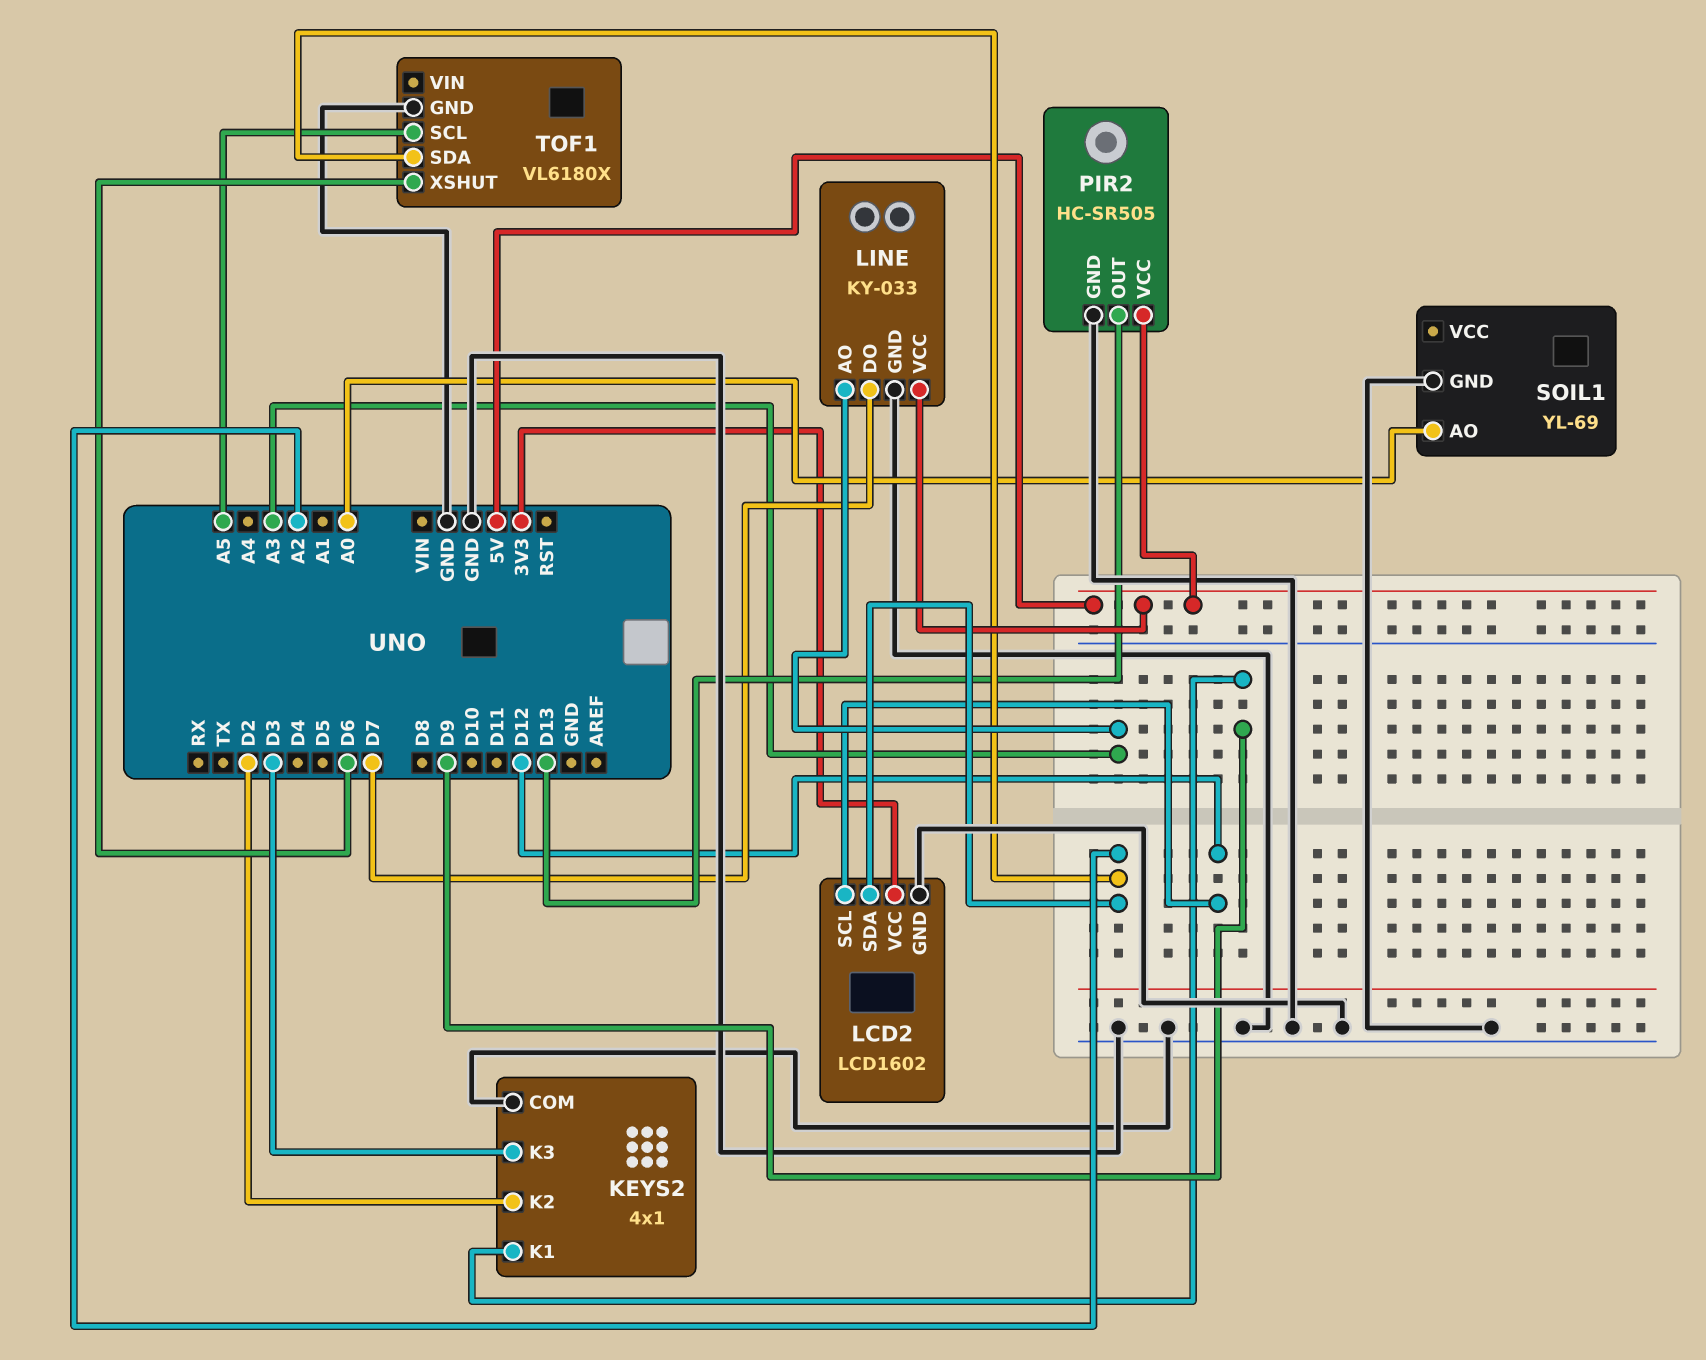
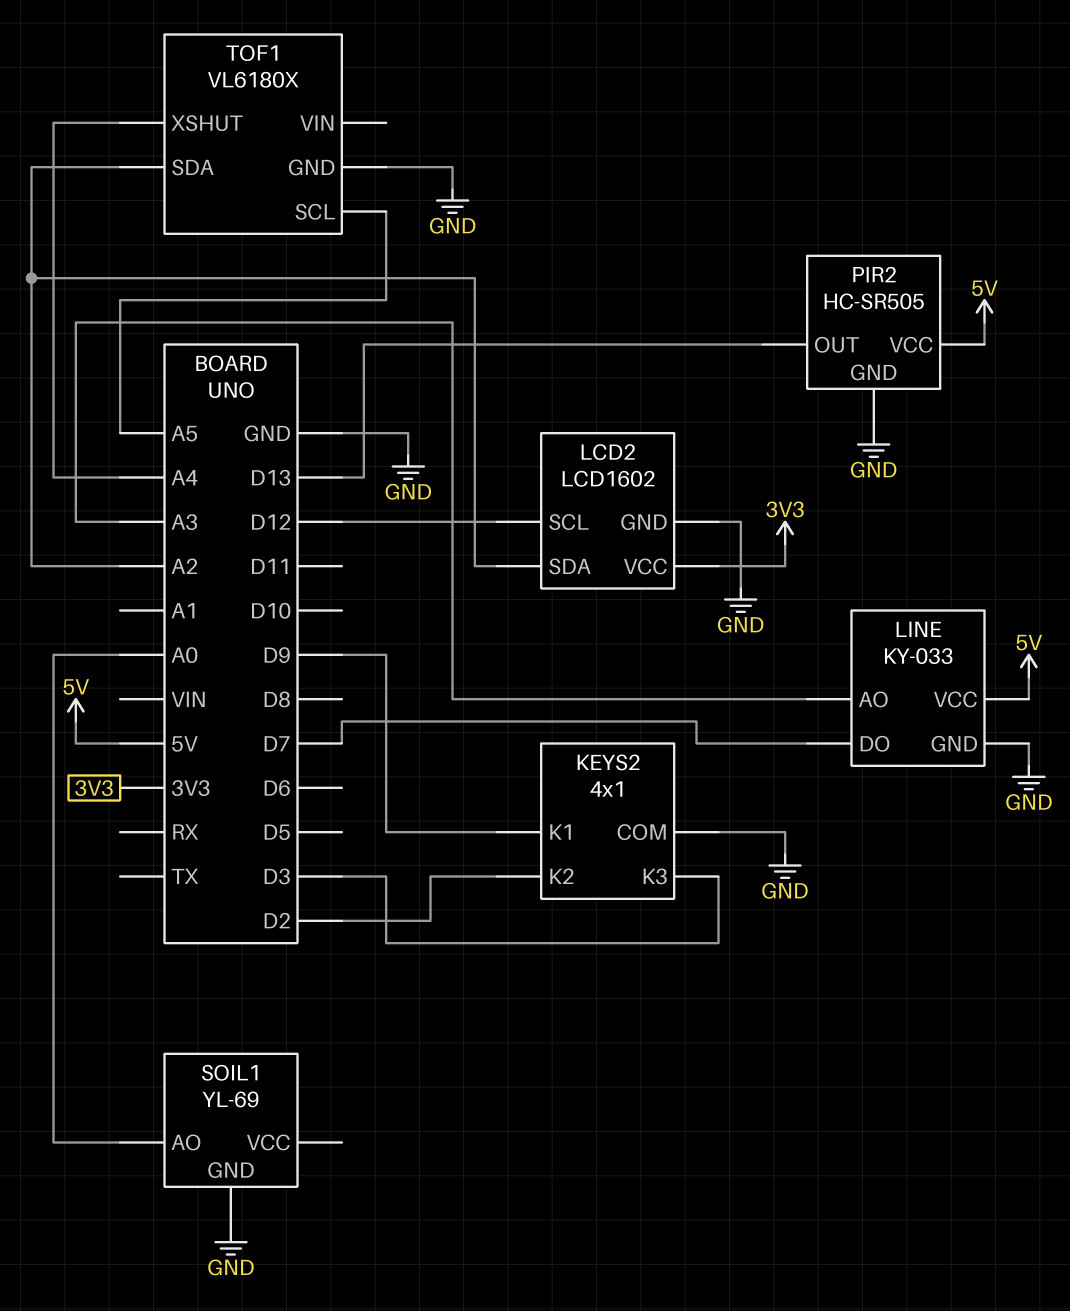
TOF1 pin XSHUT: D6 -> A4

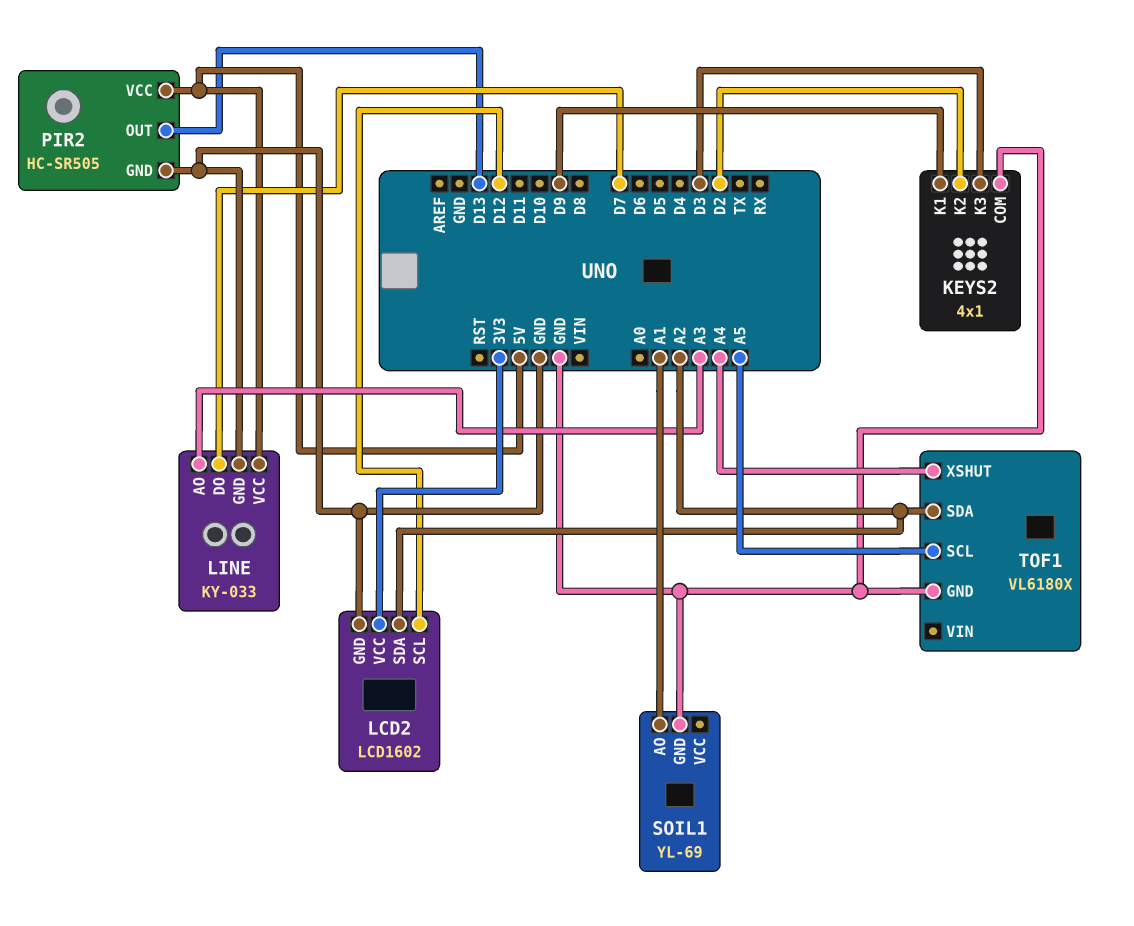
SOIL1 pin AO: A0 -> A1

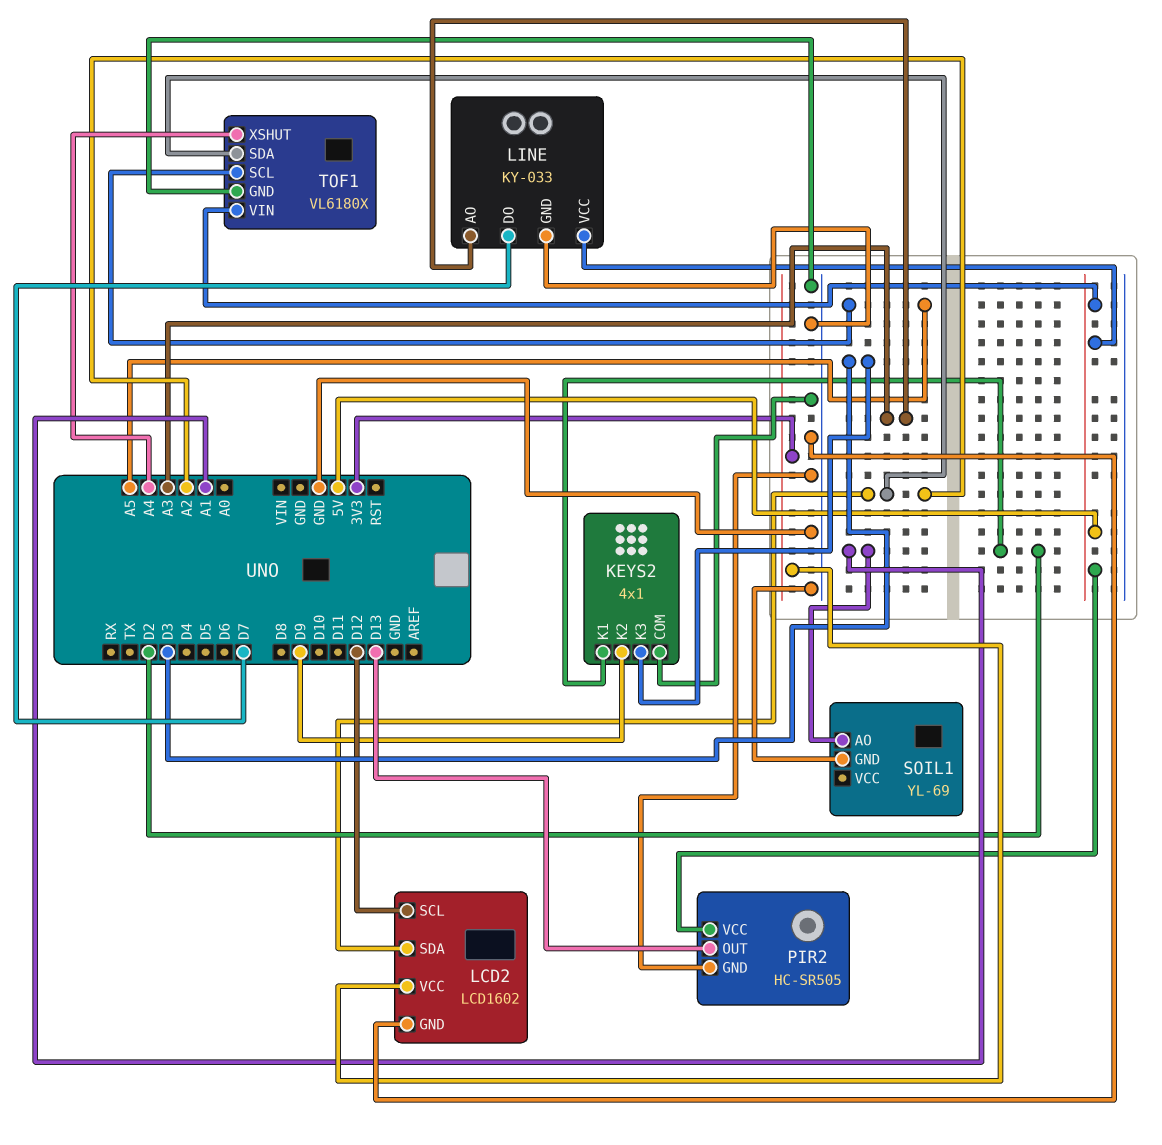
KEYS2 pin K1: D9 -> D2
KEYS2 pin K2: D2 -> D9
TOF1 pin VIN: none -> 5V

